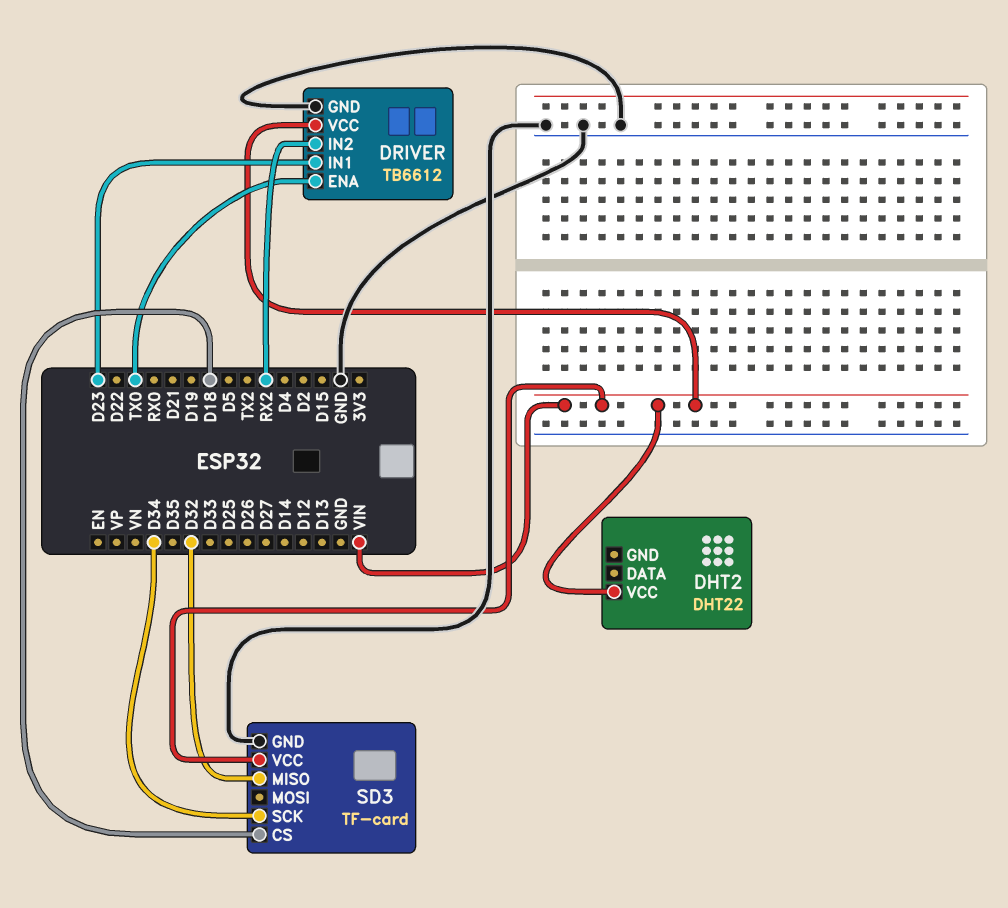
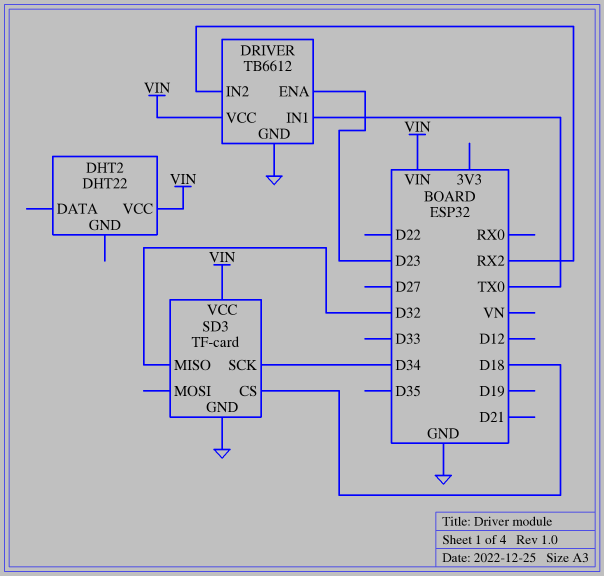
DRIVER pin ENA: TX0 -> D23
DRIVER pin IN1: D23 -> TX0

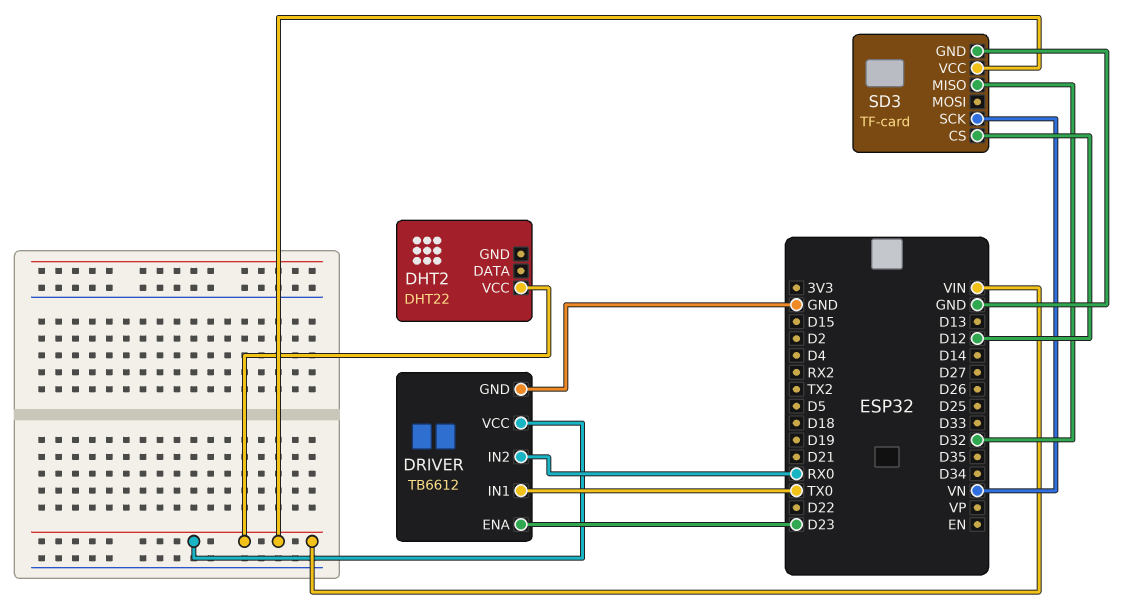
DRIVER pin IN2: RX2 -> RX0
SD3 pin CS: D18 -> D12
SD3 pin SCK: D34 -> VN

